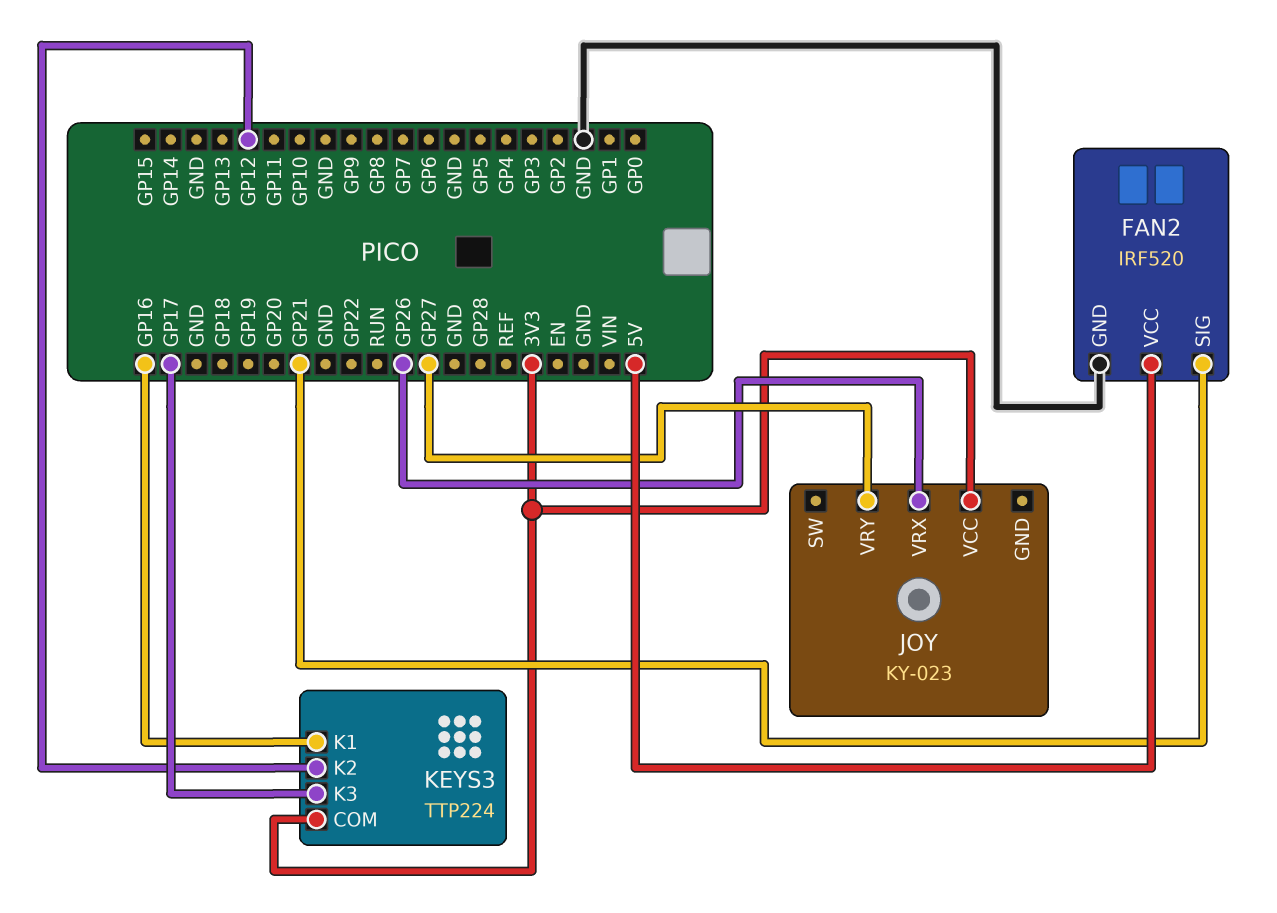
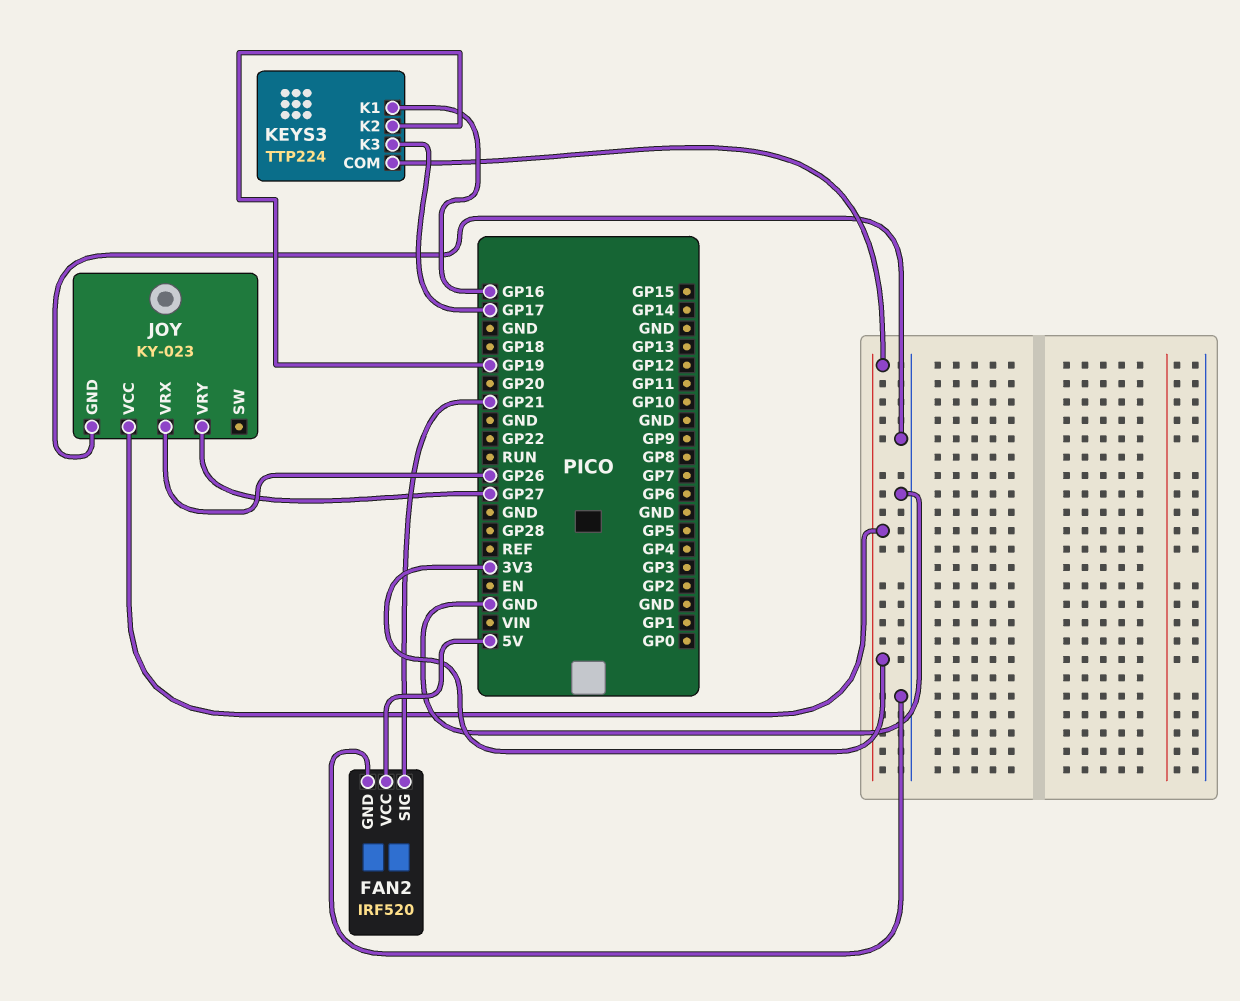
JOY pin GND: none -> GND
KEYS3 pin K2: GP12 -> GP19

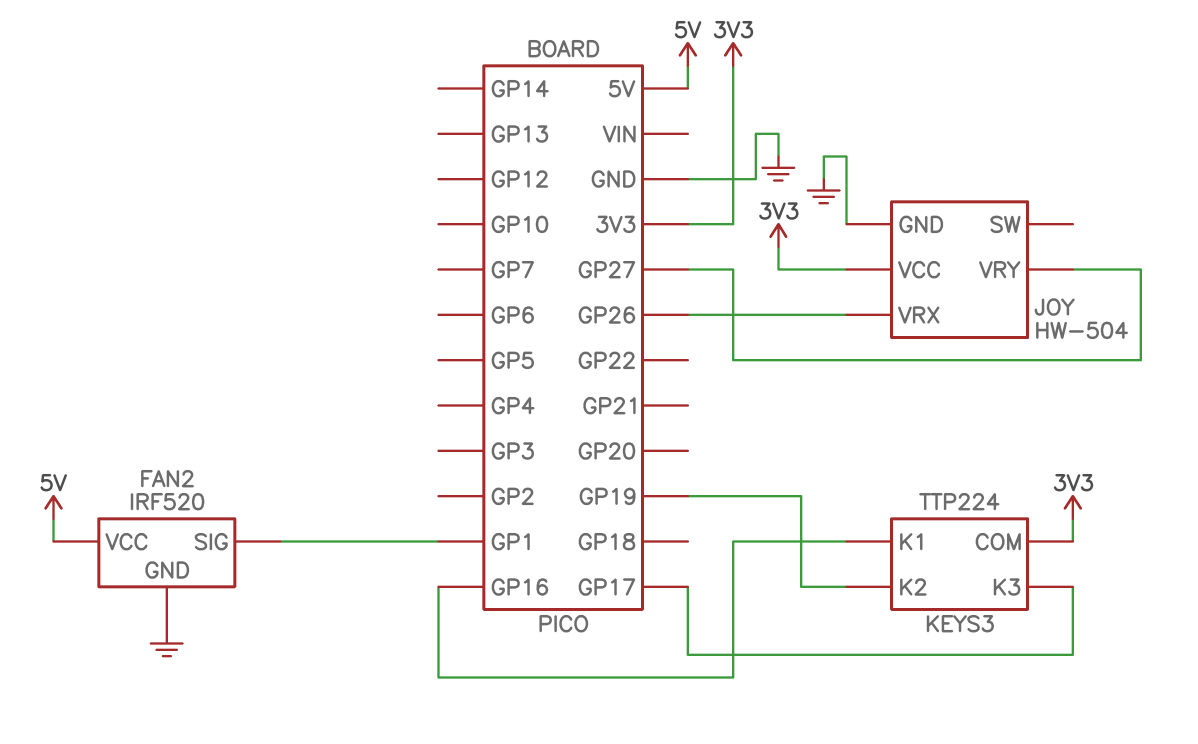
FAN2 pin SIG: GP21 -> GP1
JOY: KY-023 -> HW-504

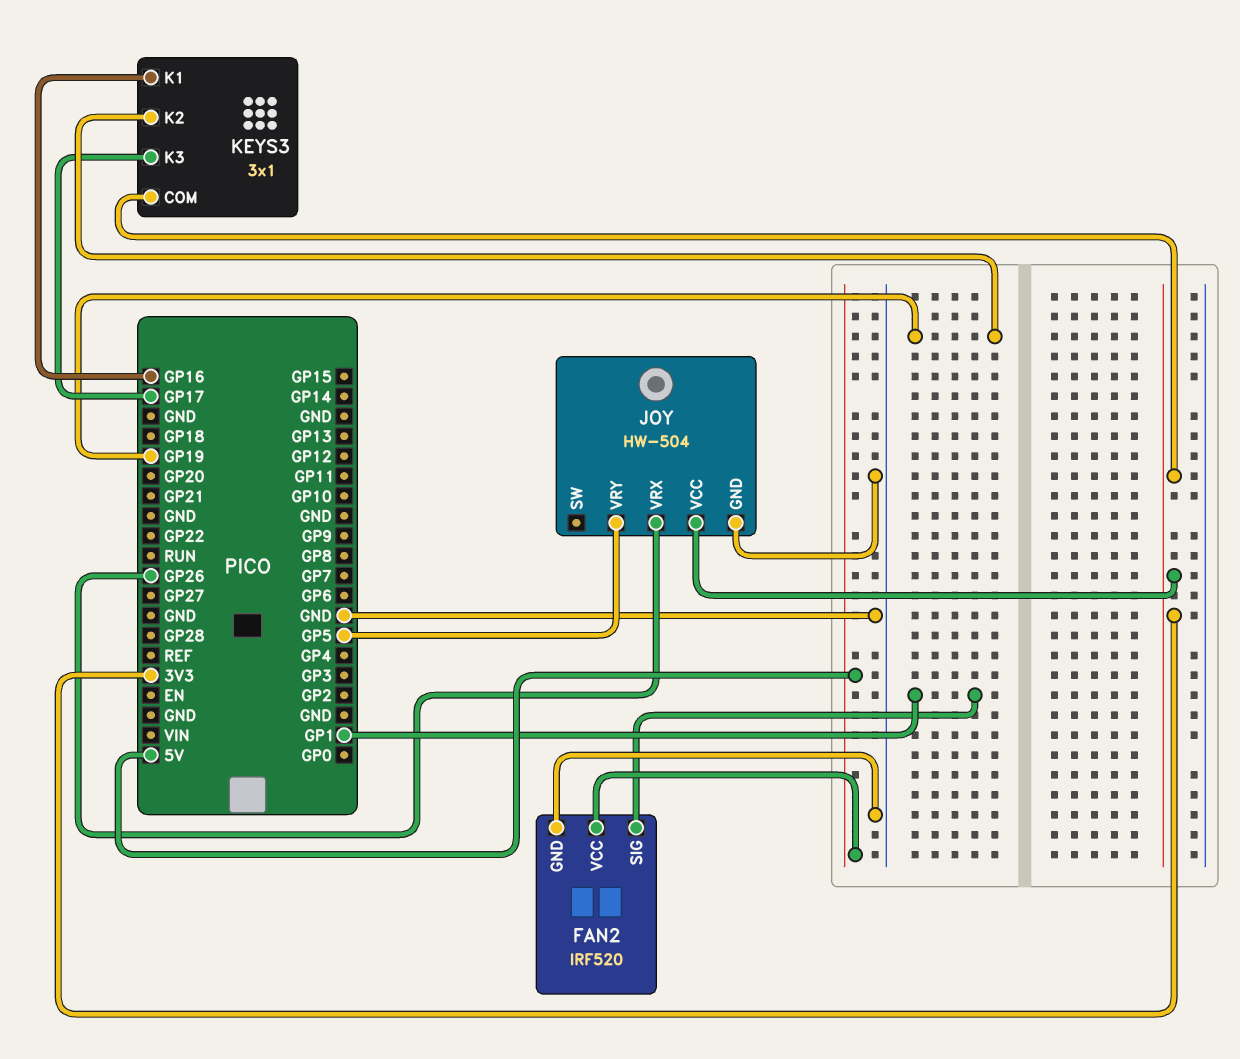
JOY pin VRY: GP27 -> GP5
KEYS3: TTP224 -> 3x1

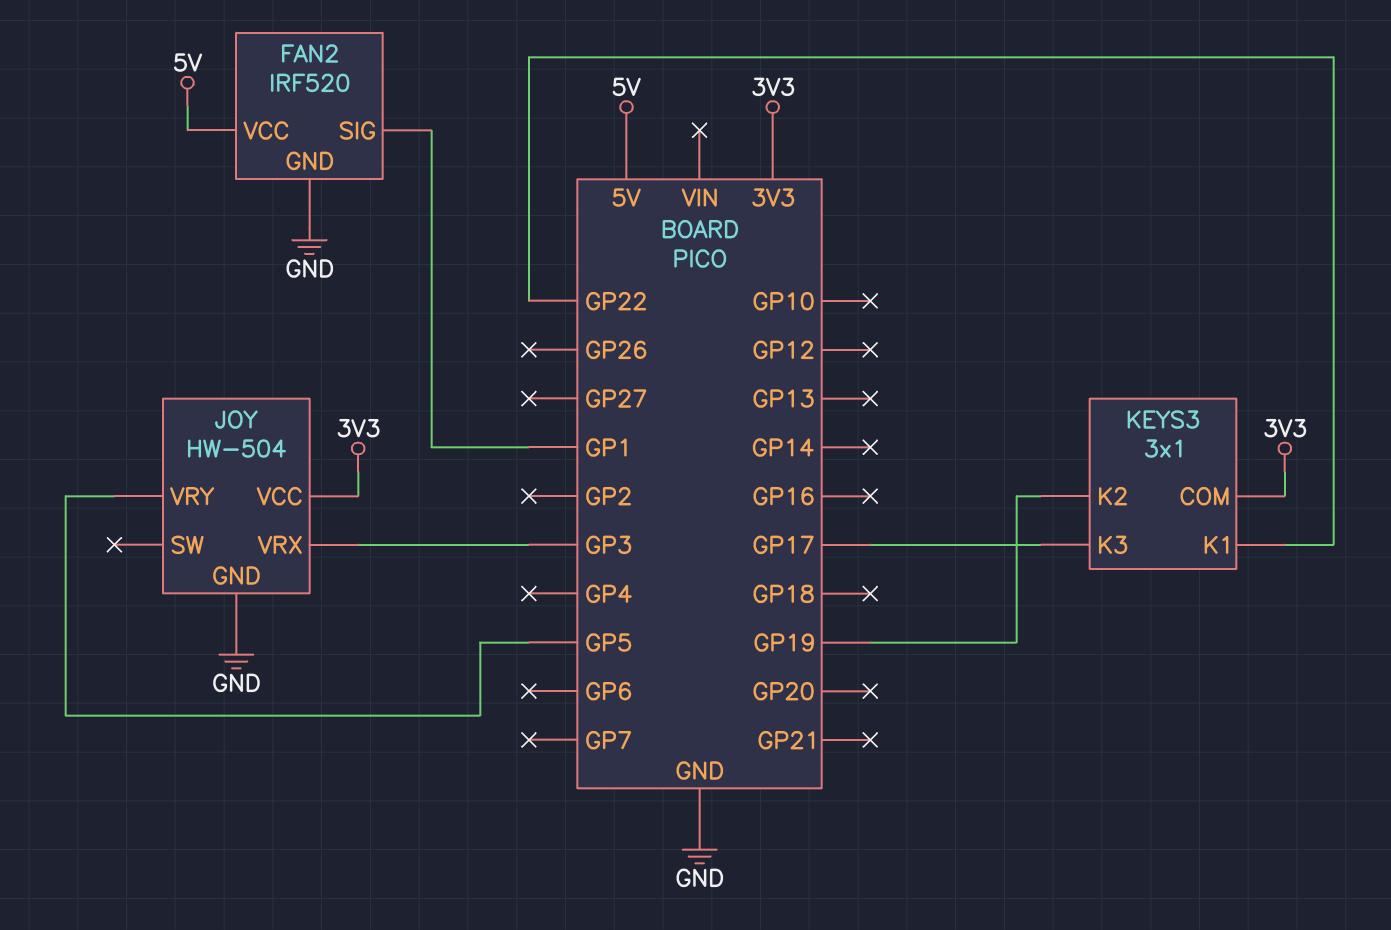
JOY pin VRX: GP26 -> GP3
KEYS3 pin K1: GP16 -> GP22

